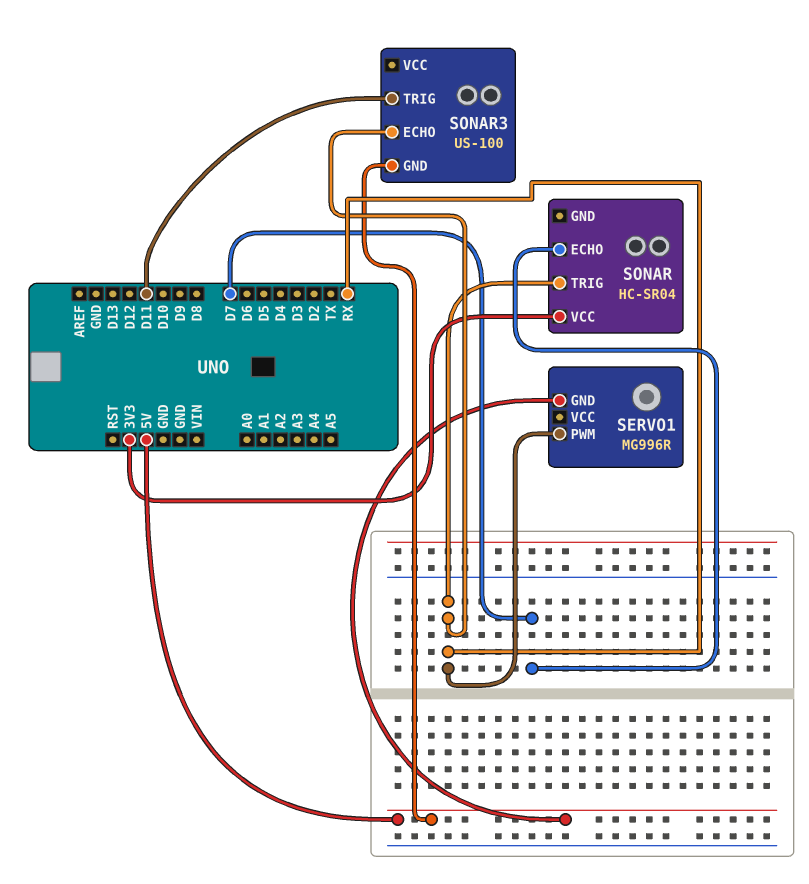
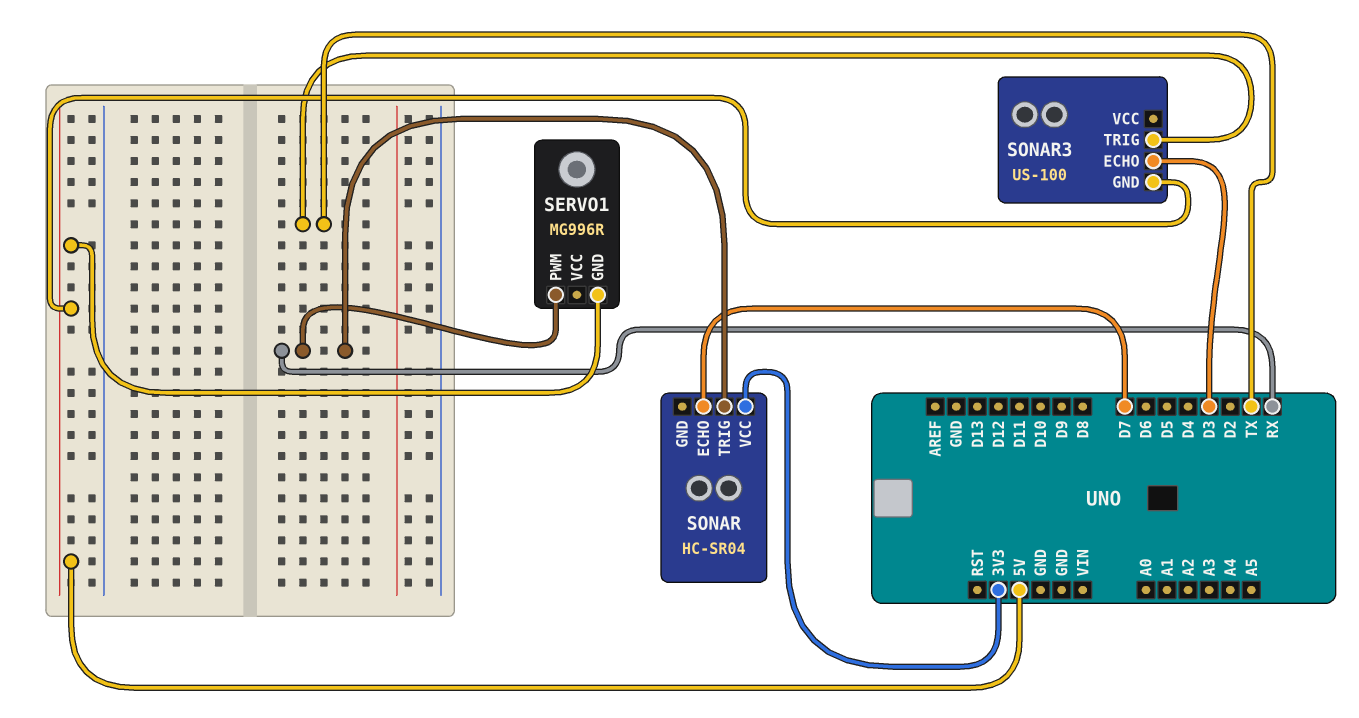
SONAR3 pin ECHO: RX -> D3
SONAR3 pin TRIG: D11 -> TX

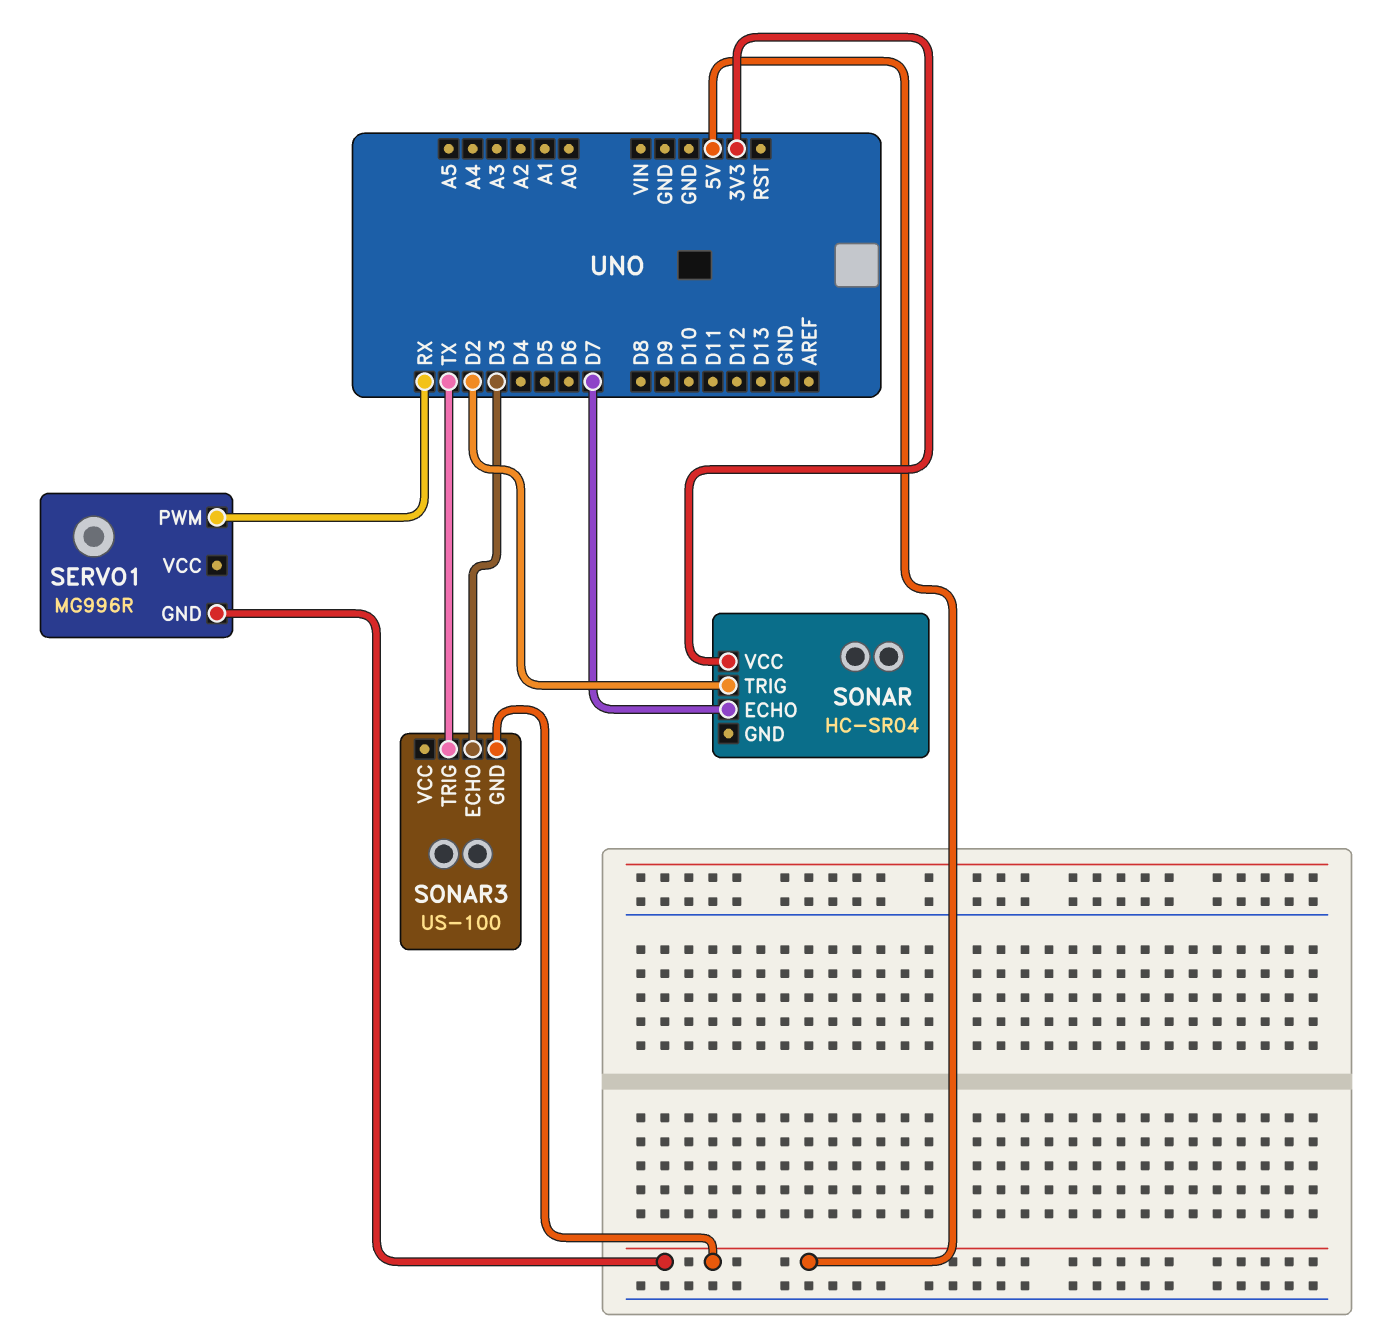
SONAR pin TRIG: RX -> D2

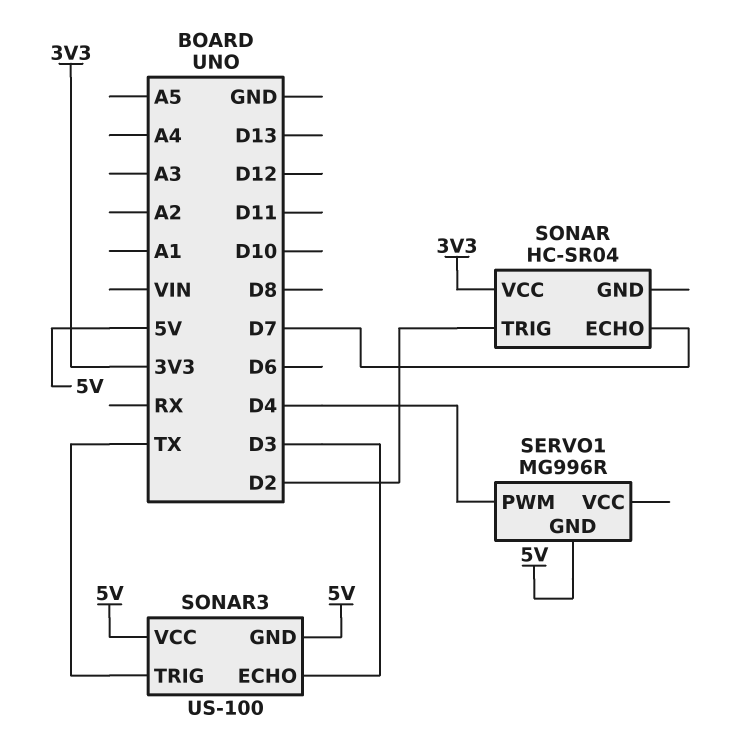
SERVO1 pin PWM: RX -> D4
SONAR3 pin VCC: none -> 5V

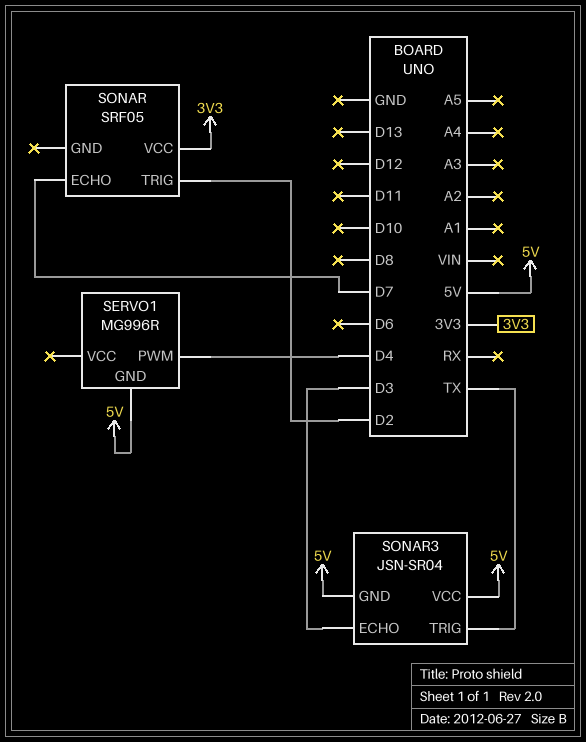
SONAR: HC-SR04 -> SRF05
SONAR3: US-100 -> JSN-SR04

